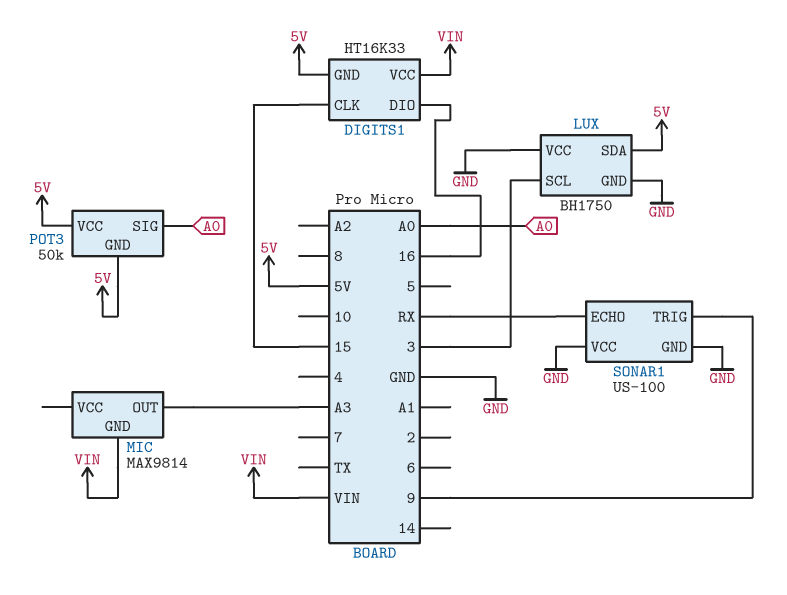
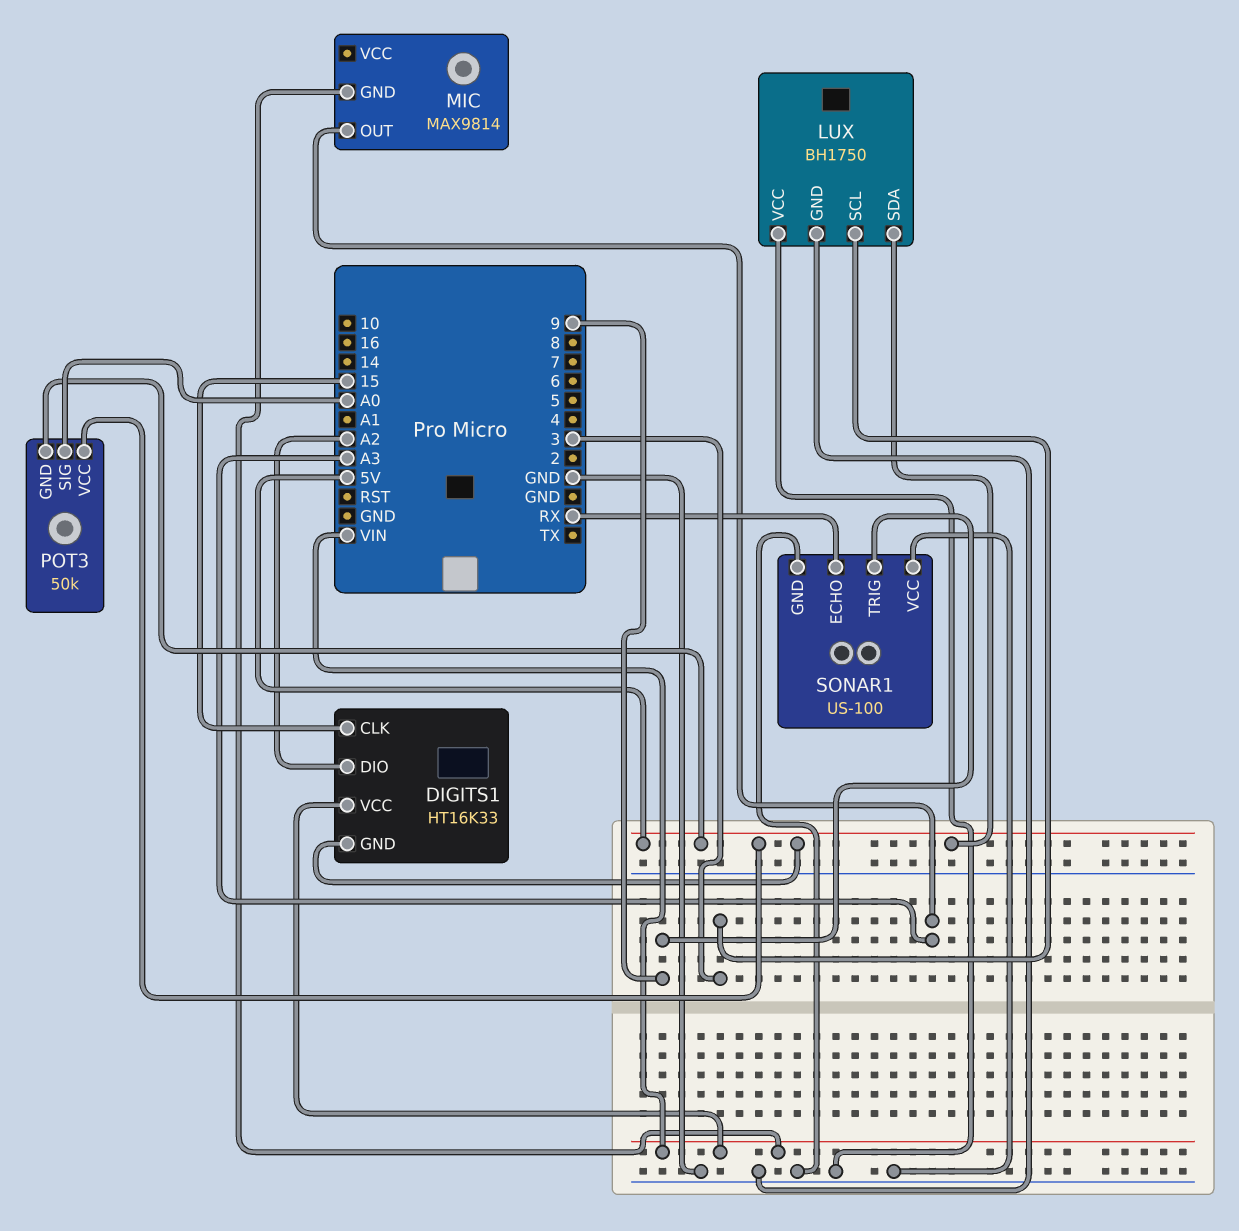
DIGITS1 pin DIO: 16 -> A2

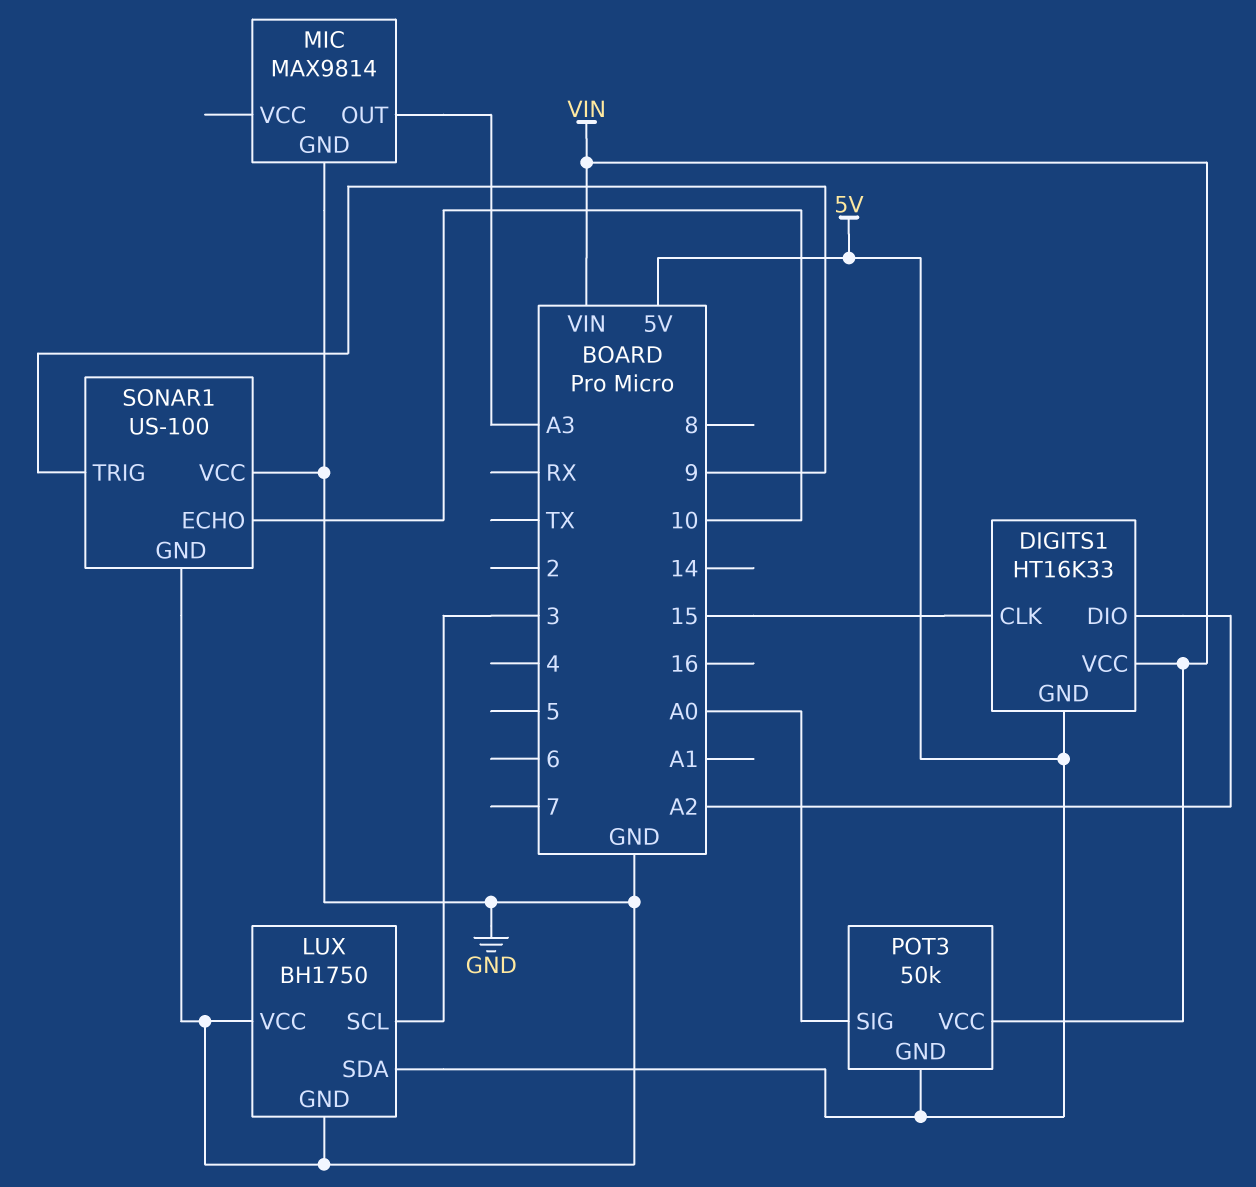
MIC pin GND: VIN -> GND
POT3 pin VCC: 5V -> VIN
SONAR1 pin ECHO: RX -> 10

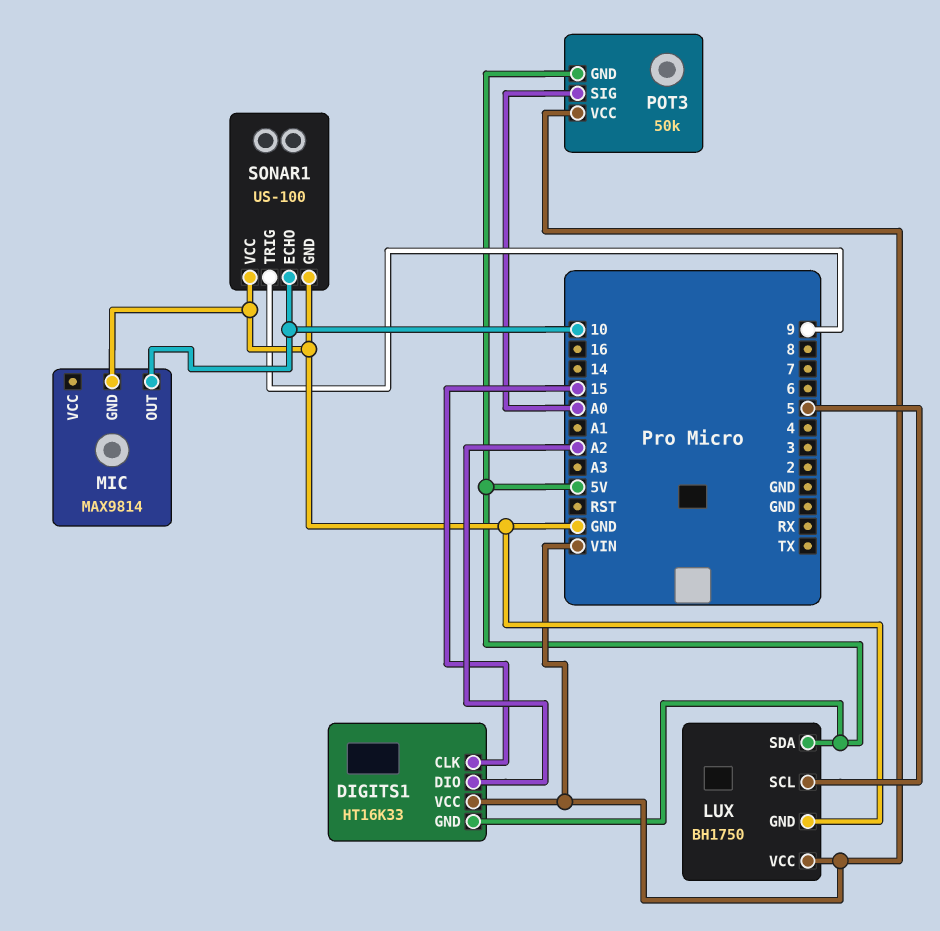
LUX pin SCL: 3 -> 5
LUX pin VCC: GND -> VIN
MIC pin OUT: A3 -> 10

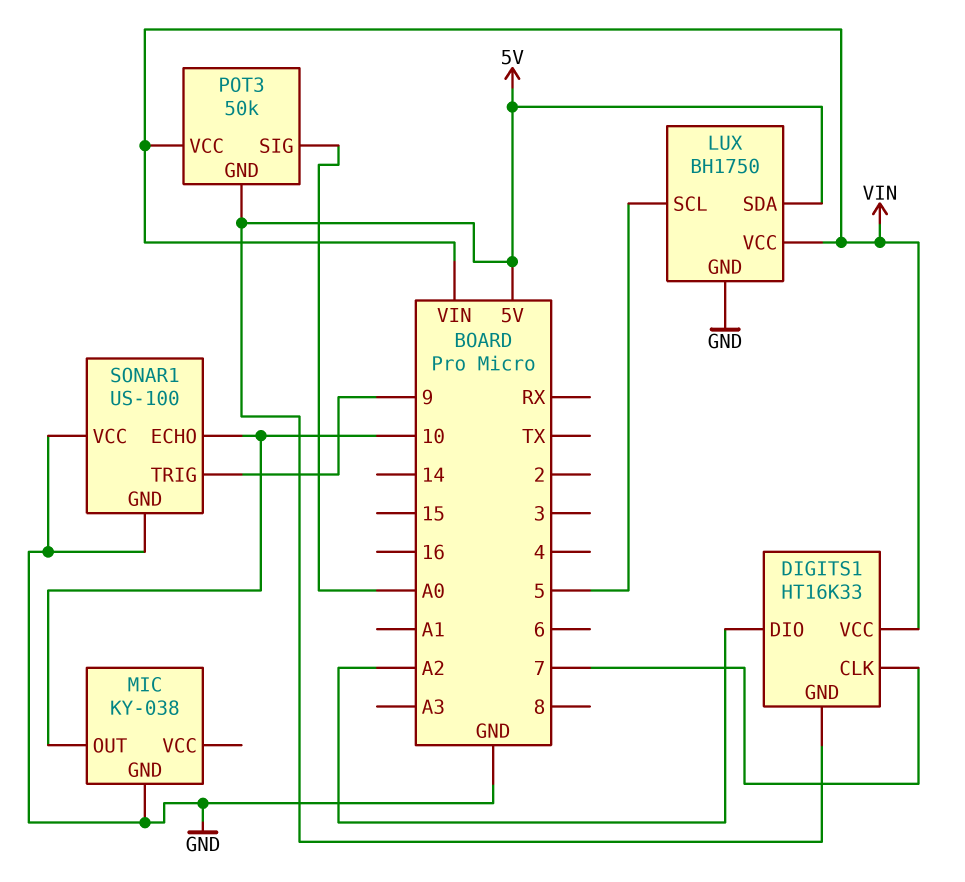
DIGITS1 pin CLK: 15 -> 7
MIC: MAX9814 -> KY-038

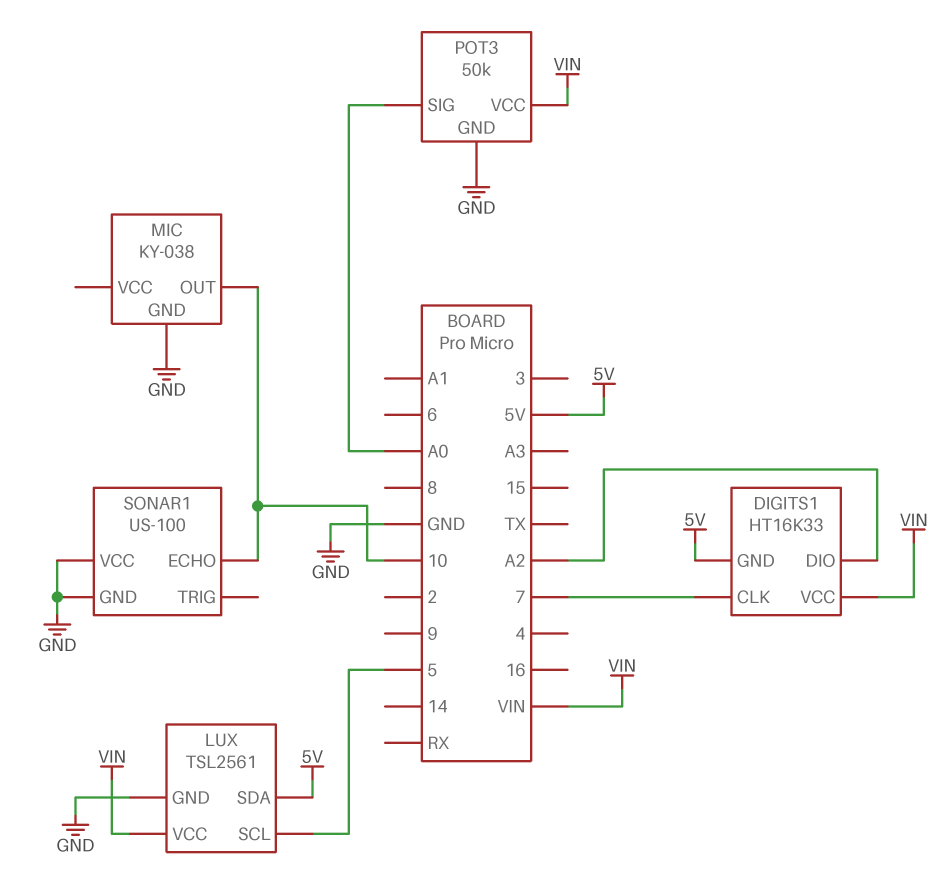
LUX: BH1750 -> TSL2561
POT3 pin GND: 5V -> GND
SONAR1 pin TRIG: 9 -> none

